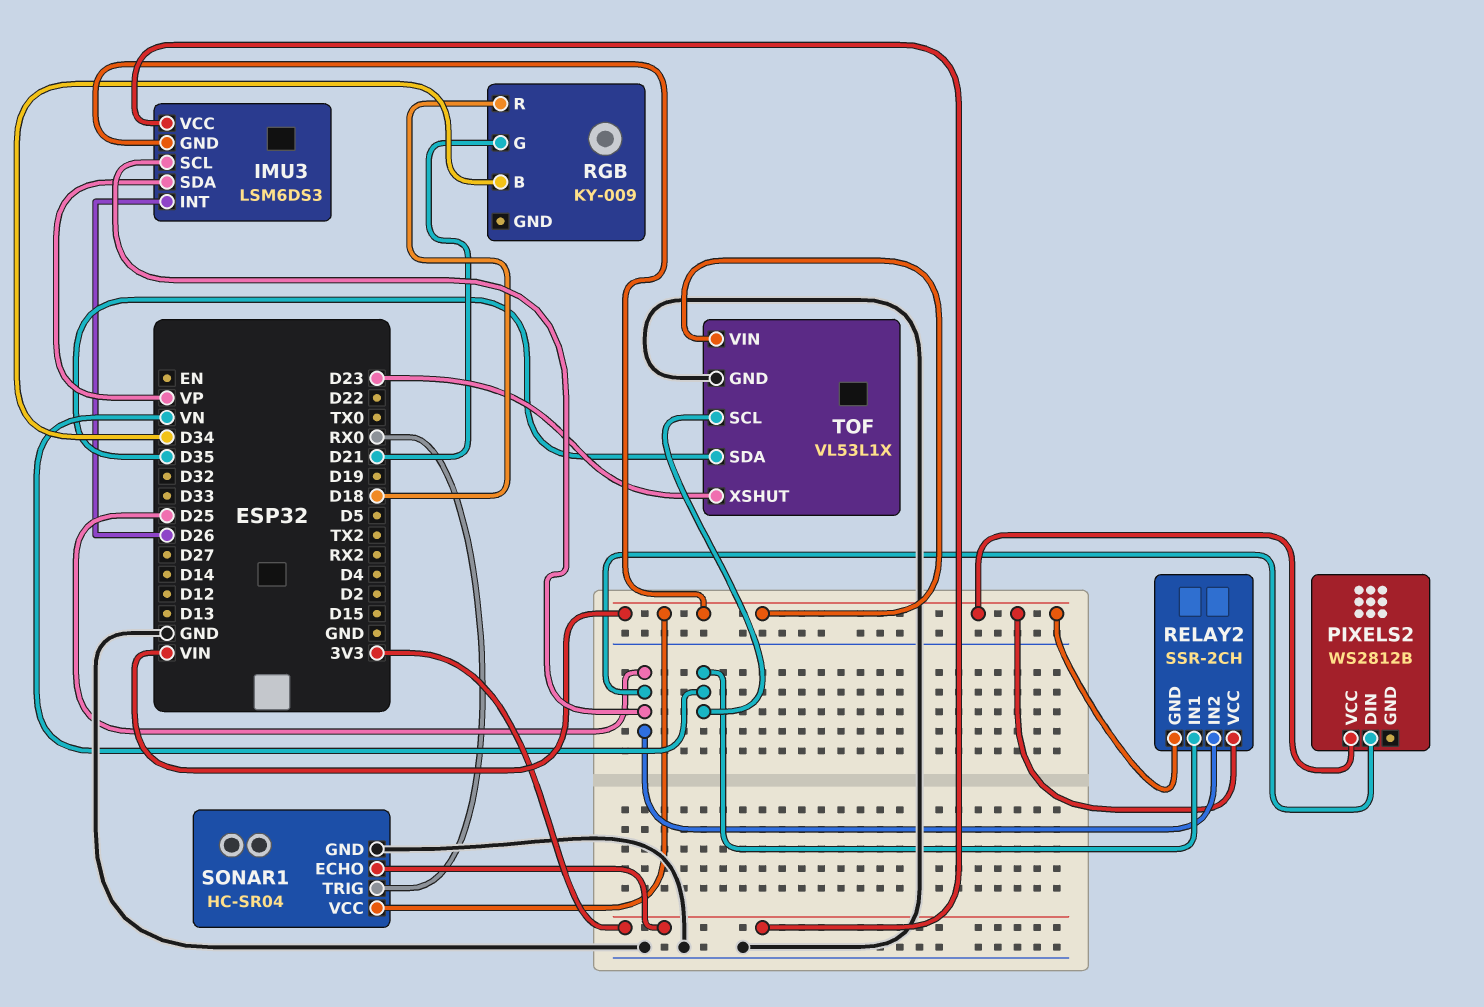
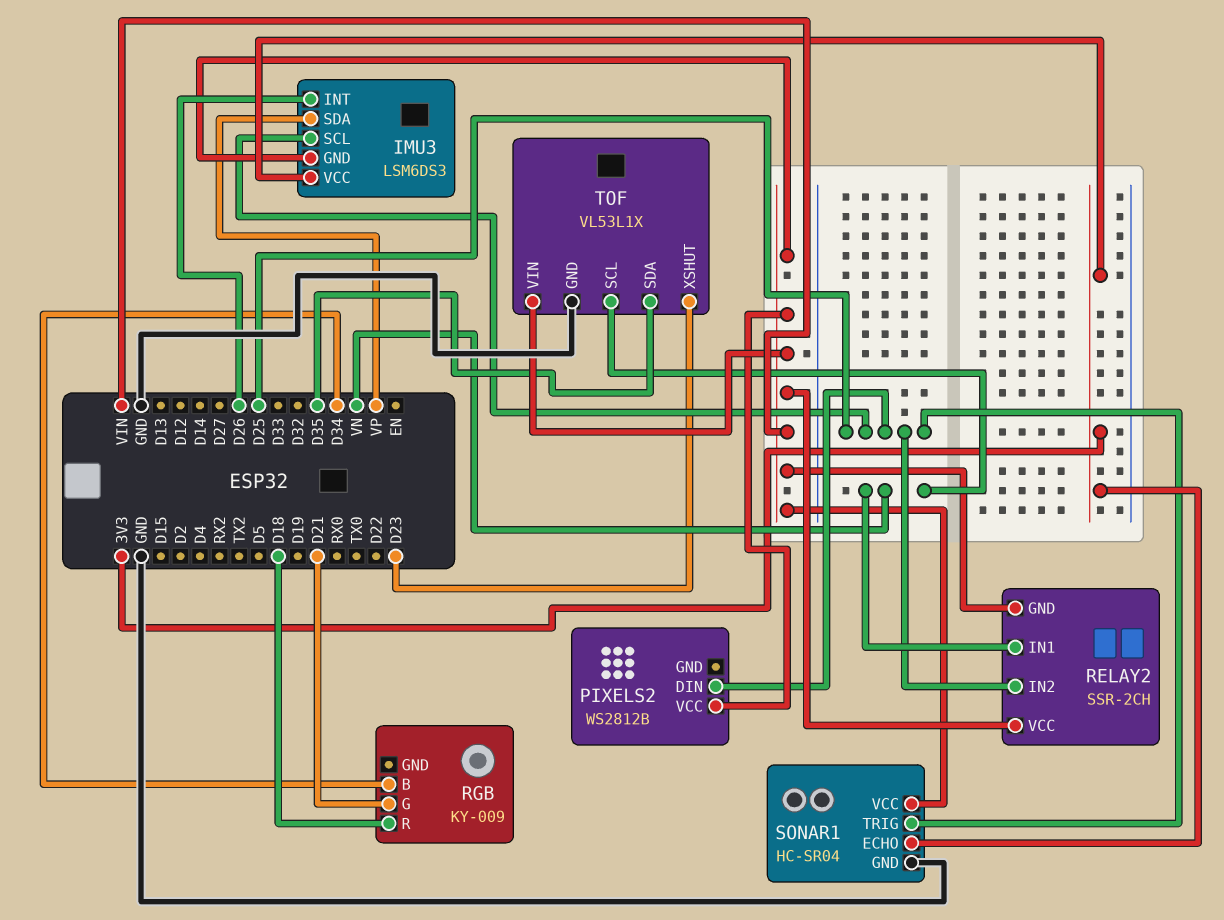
SONAR1 pin TRIG: RX0 -> D25

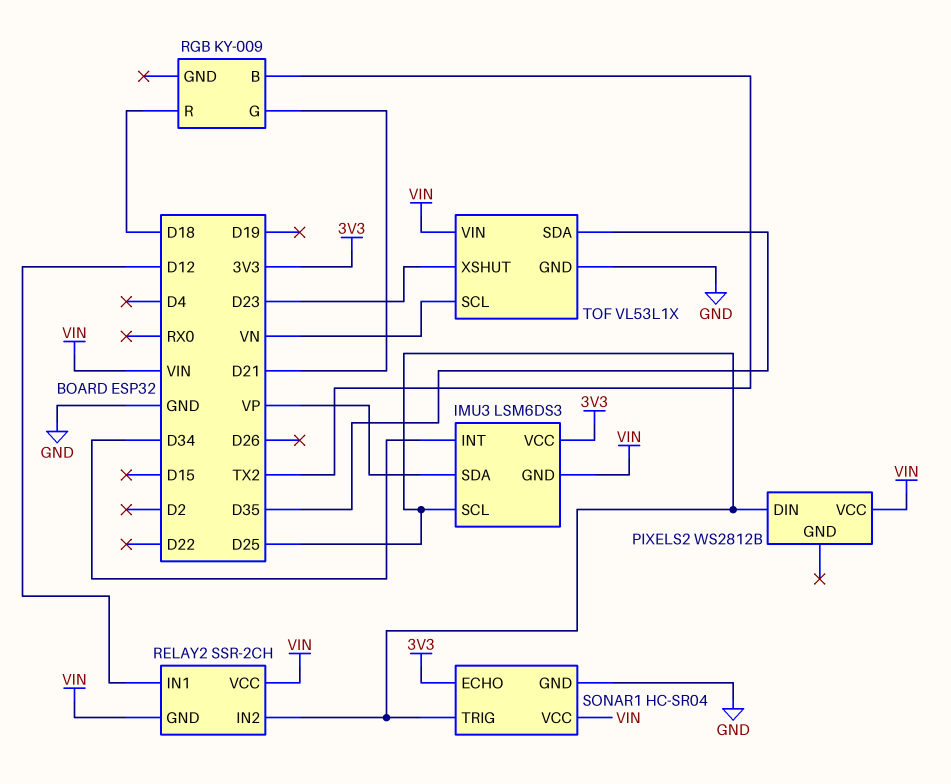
IMU3 pin INT: D26 -> D34
RELAY2 pin IN1: VN -> D12
RGB pin B: D34 -> TX2

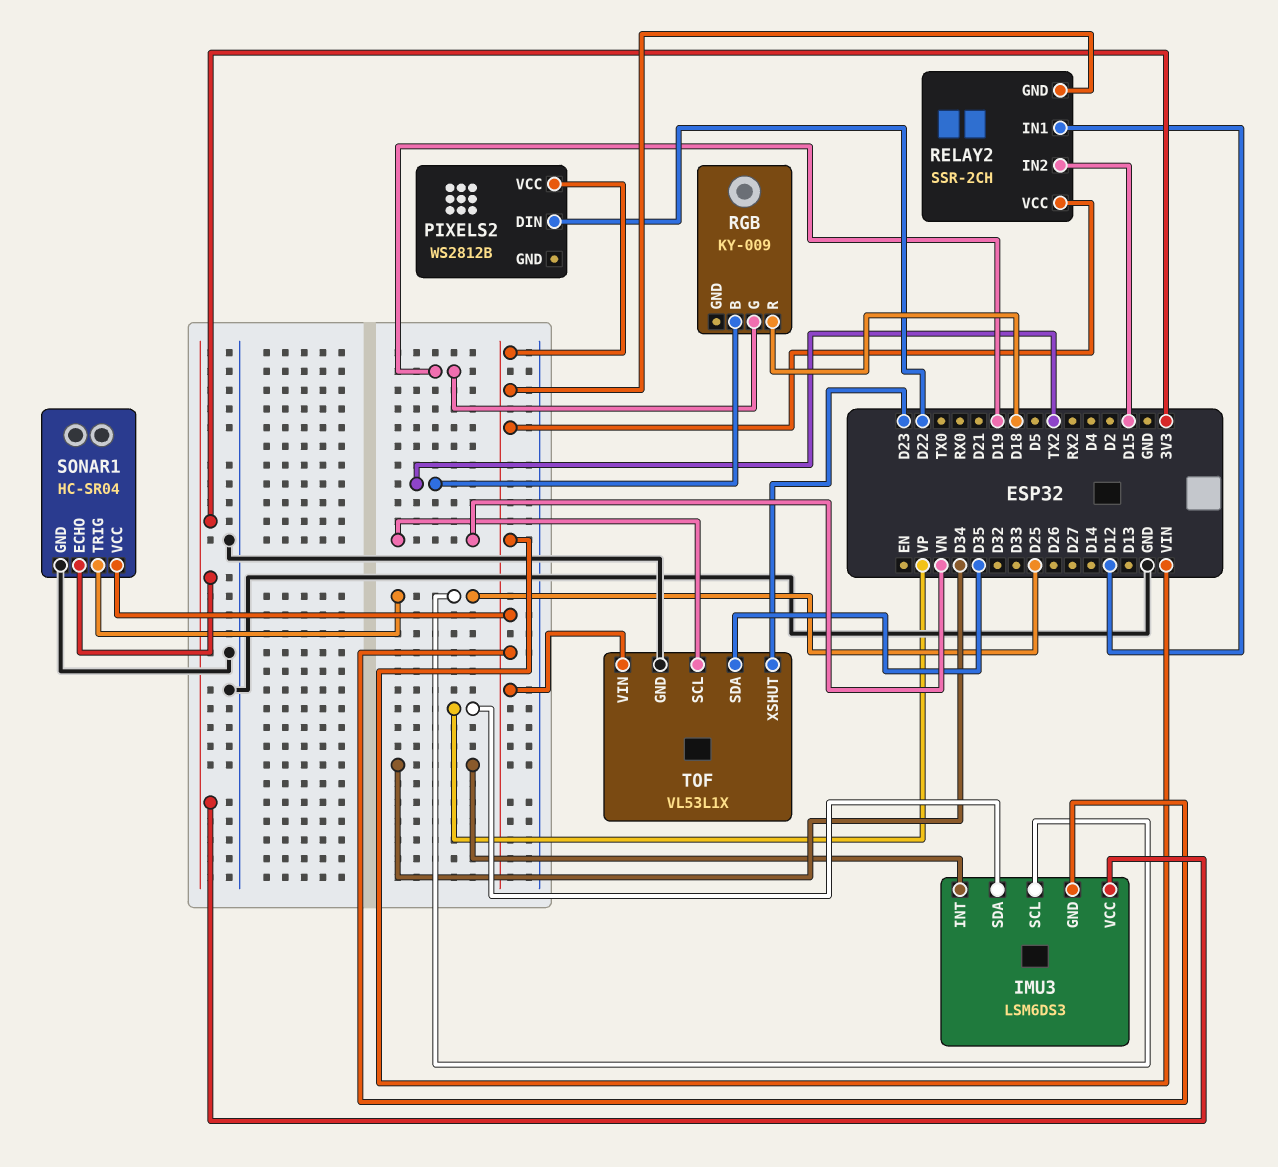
PIXELS2 pin DIN: D25 -> D22
RELAY2 pin IN2: D25 -> D15
RGB pin G: D21 -> D19

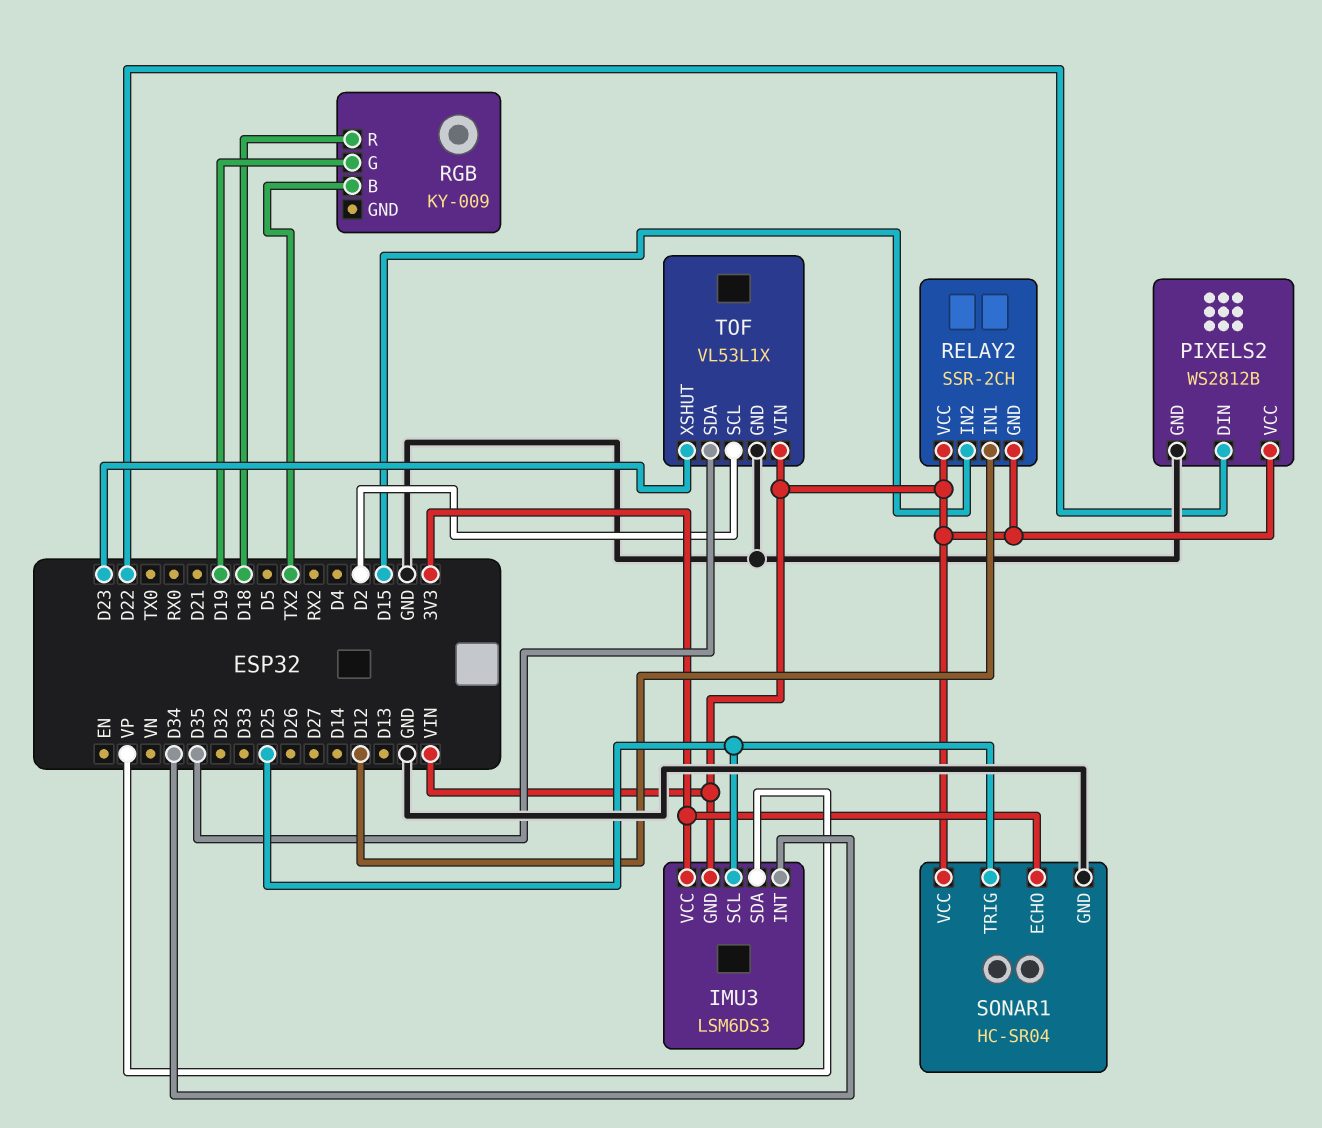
PIXELS2 pin GND: none -> GND
TOF pin SCL: VN -> D2

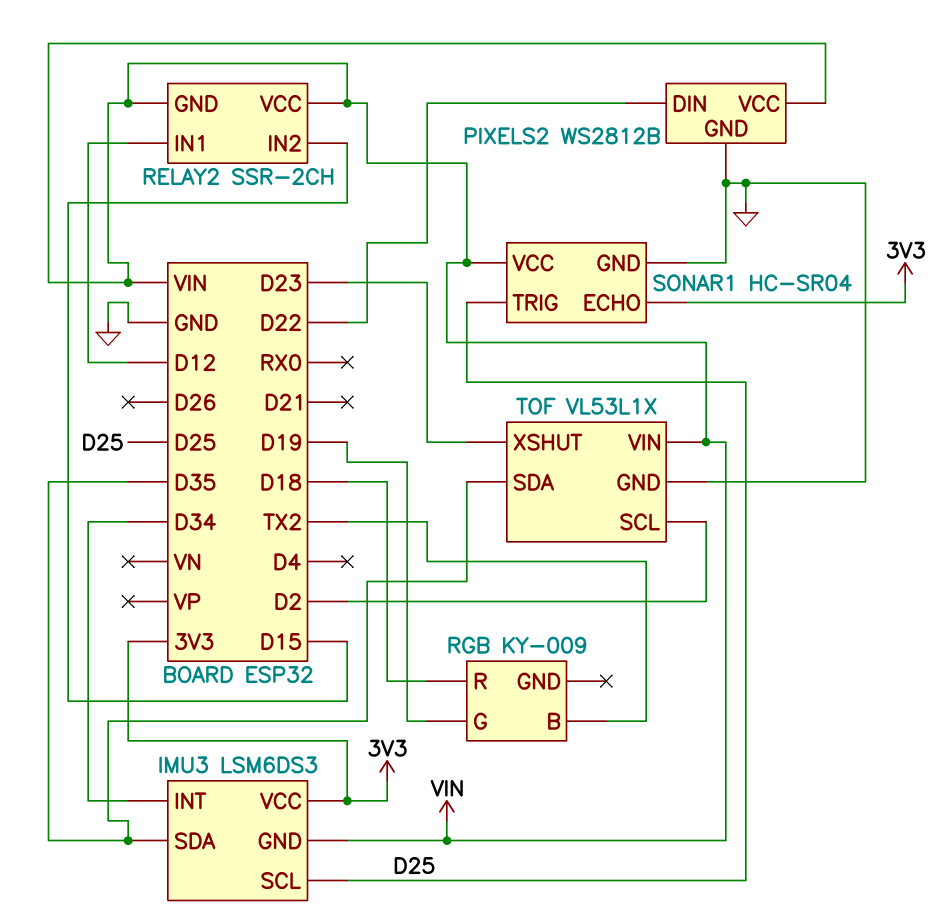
IMU3 pin SDA: VP -> D35

